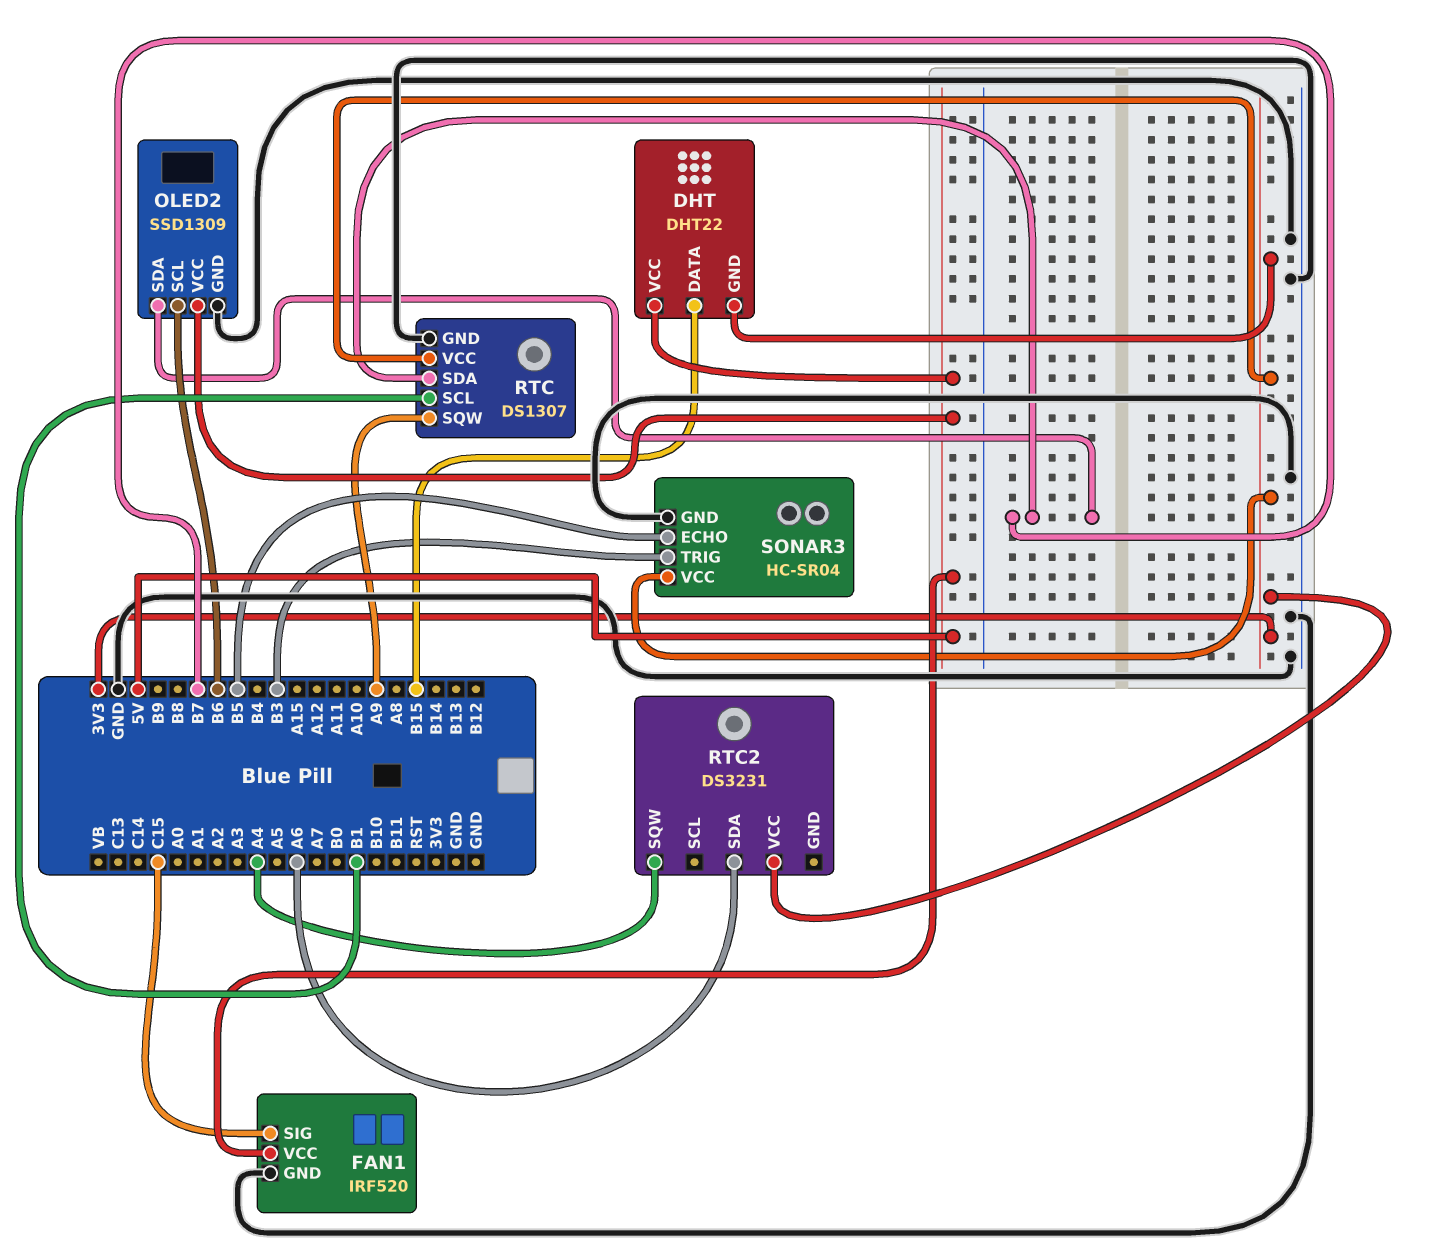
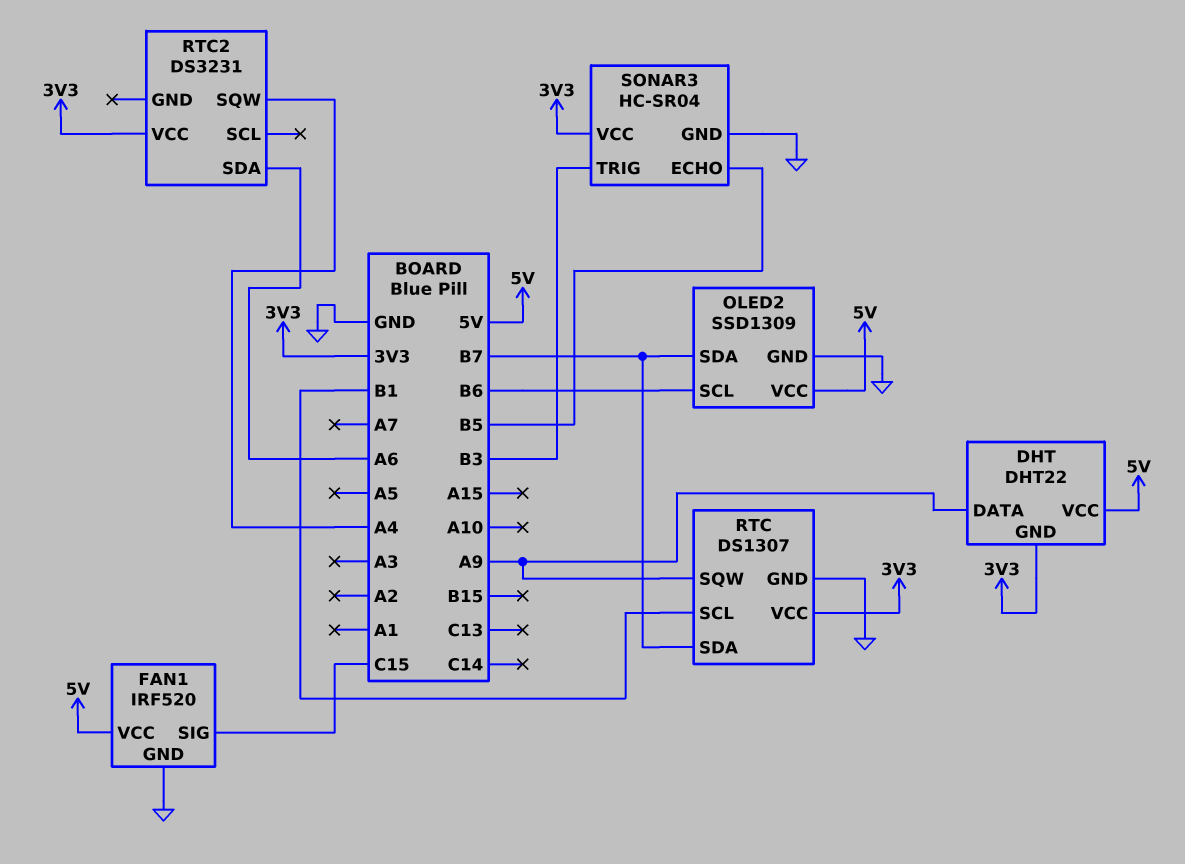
DHT pin DATA: B15 -> A9

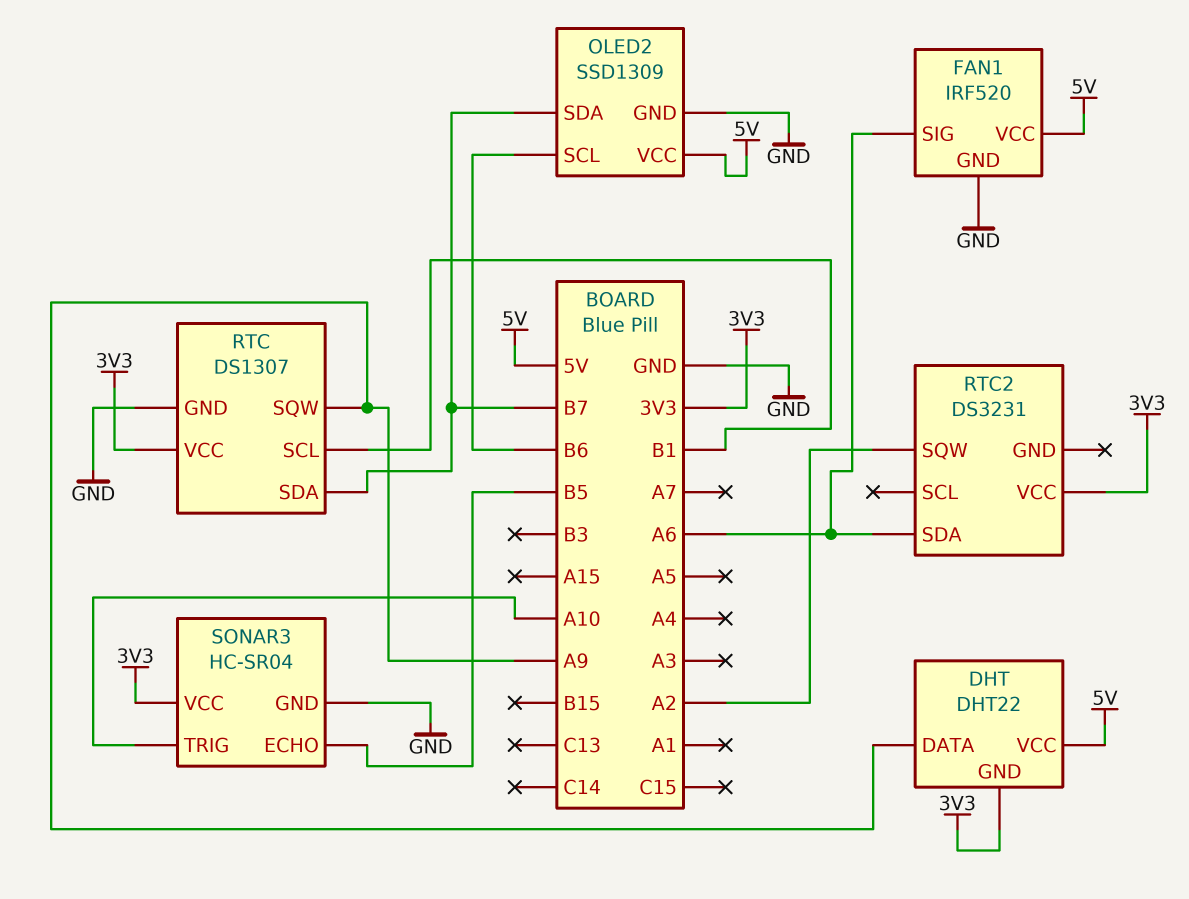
FAN1 pin SIG: C15 -> A6
RTC2 pin SQW: A4 -> A2
SONAR3 pin TRIG: B3 -> A10

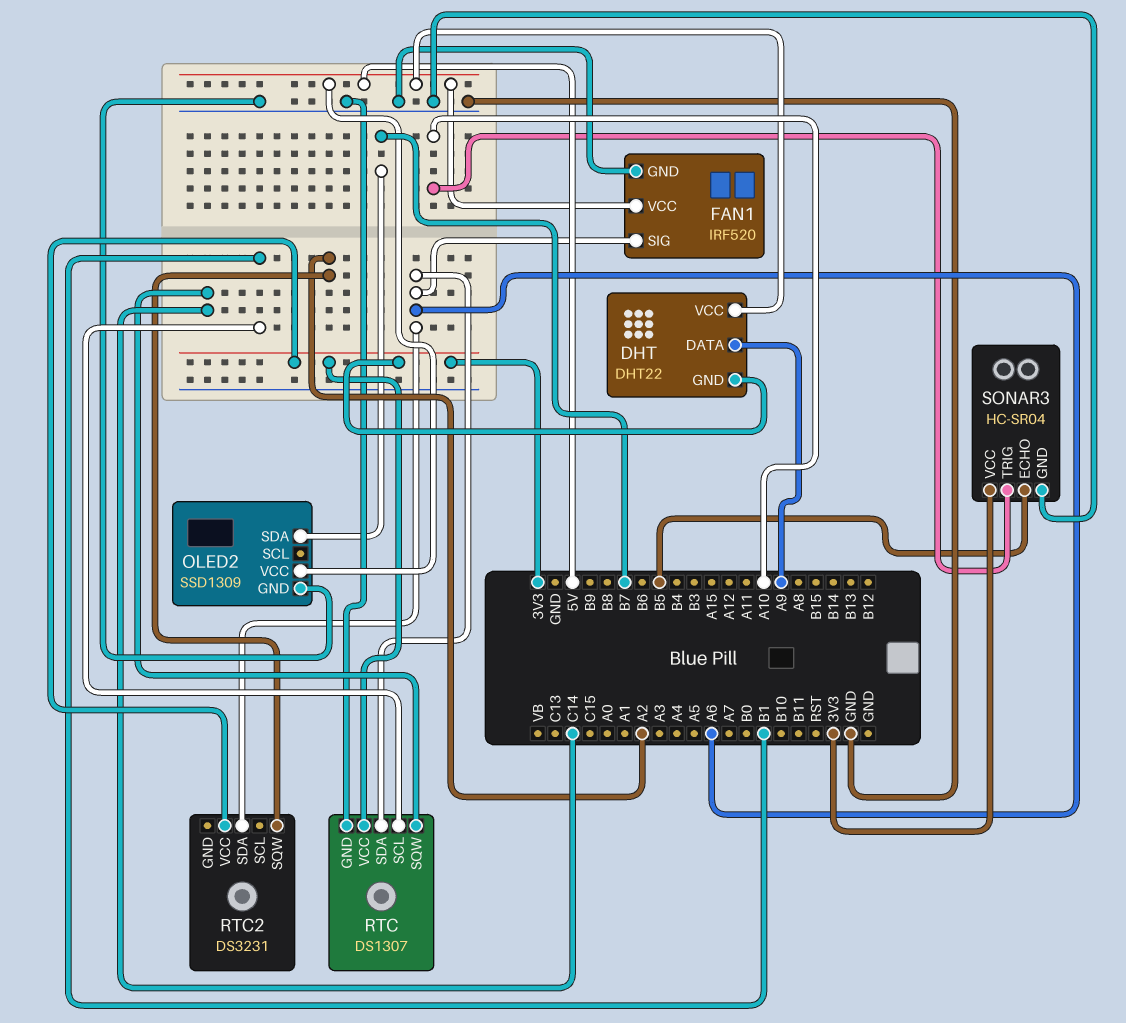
OLED2 pin SCL: B6 -> none
RTC pin SDA: B7 -> A6
RTC pin SQW: A9 -> C14

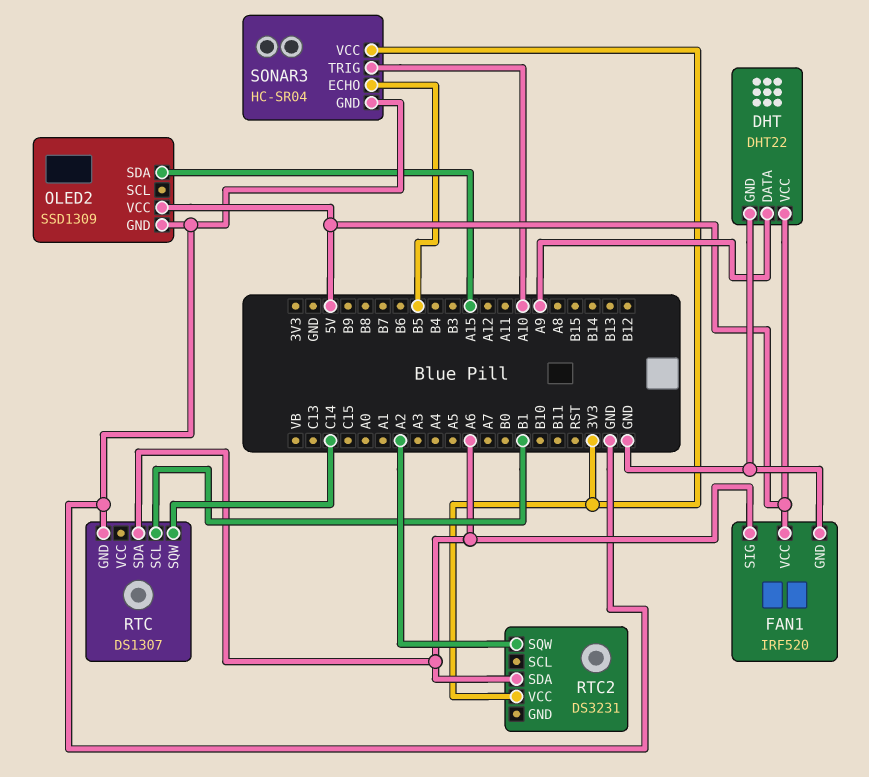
DHT pin GND: 3V3 -> GND
OLED2 pin SDA: B7 -> A15
RTC pin VCC: 3V3 -> none

